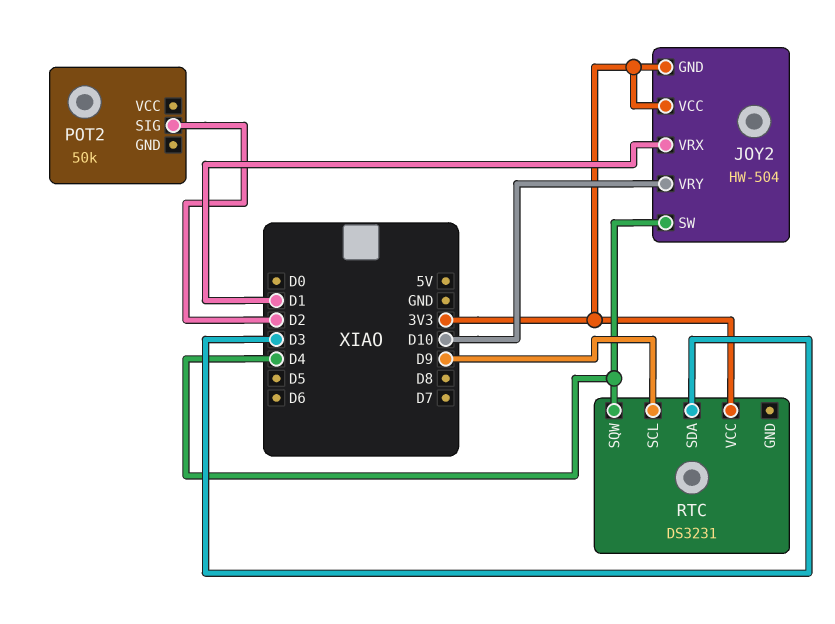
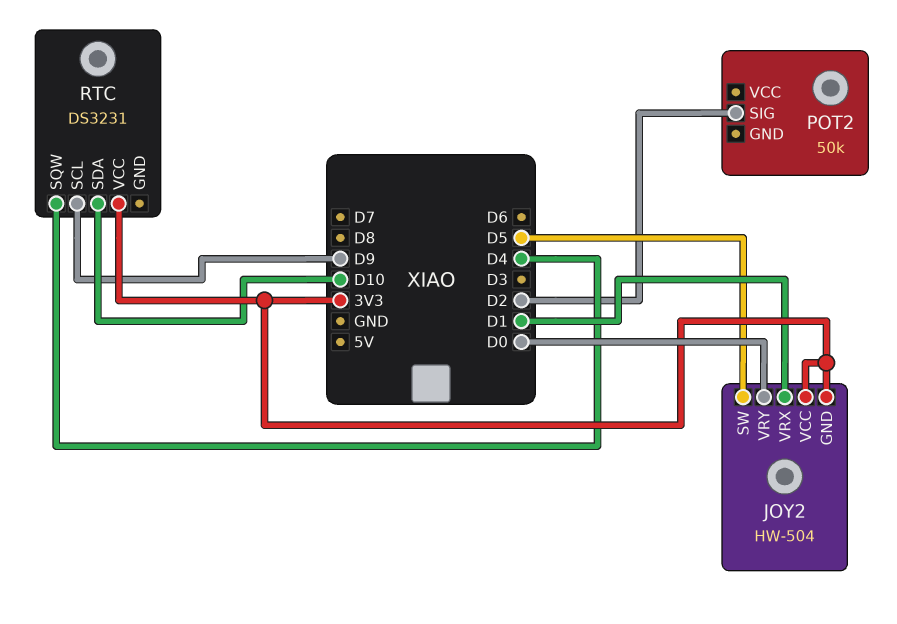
JOY2 pin SW: D4 -> D5
JOY2 pin VRY: D10 -> D0
RTC pin SDA: D3 -> D10

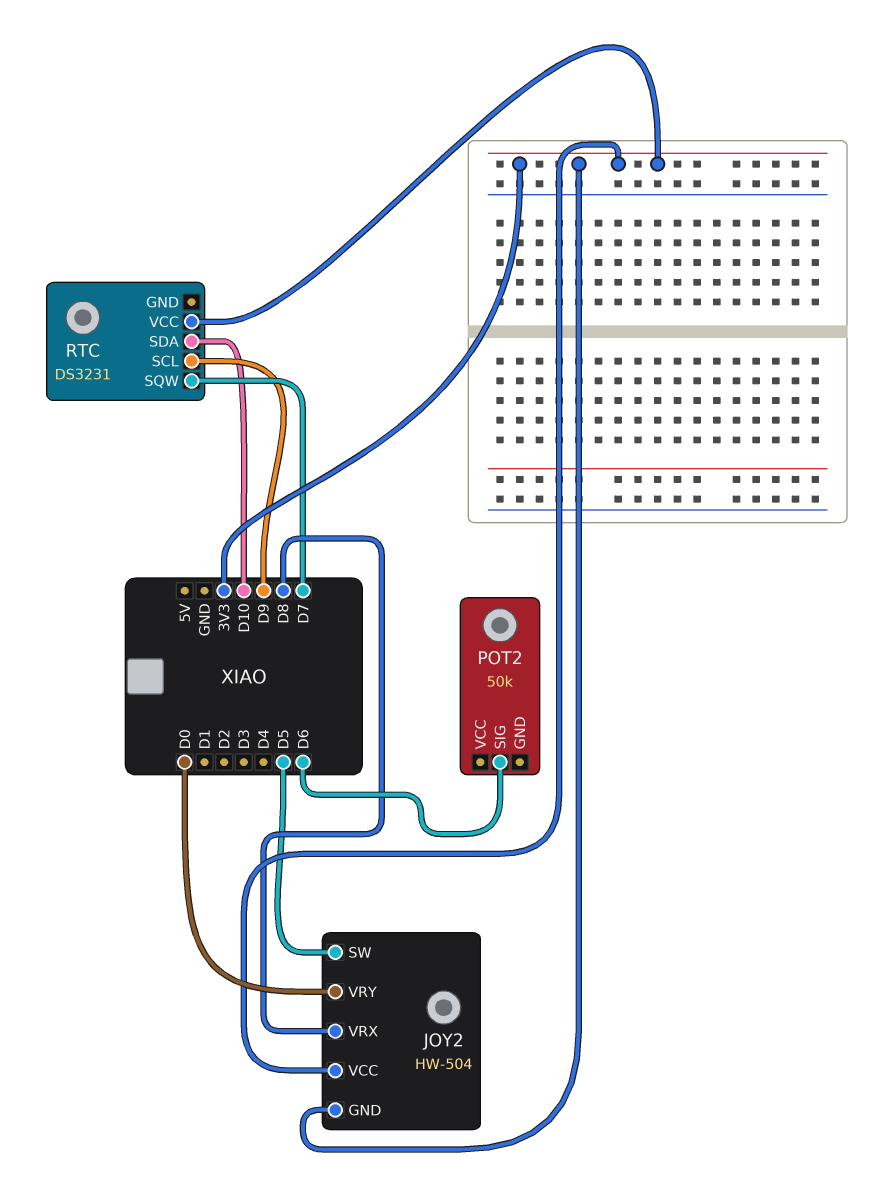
JOY2 pin VRX: D1 -> D8
POT2 pin SIG: D2 -> D6
RTC pin SQW: D4 -> D7

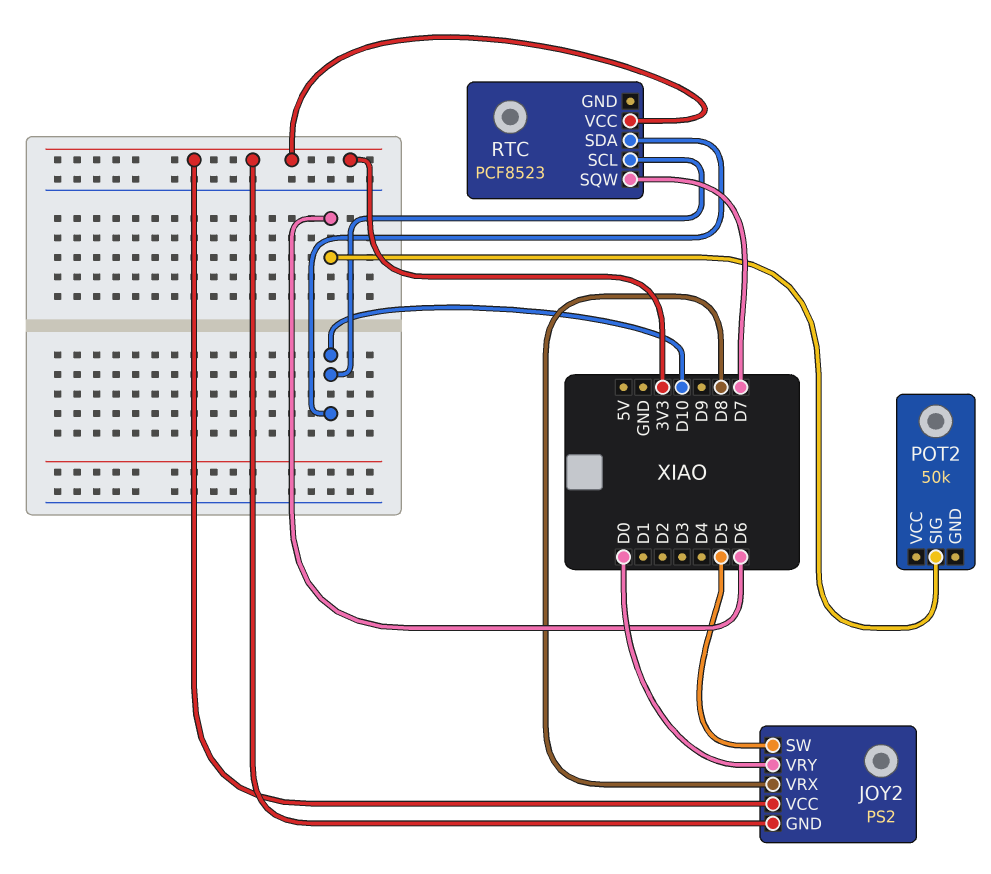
JOY2: HW-504 -> PS2
RTC: DS3231 -> PCF8523
RTC pin SCL: D9 -> D10

